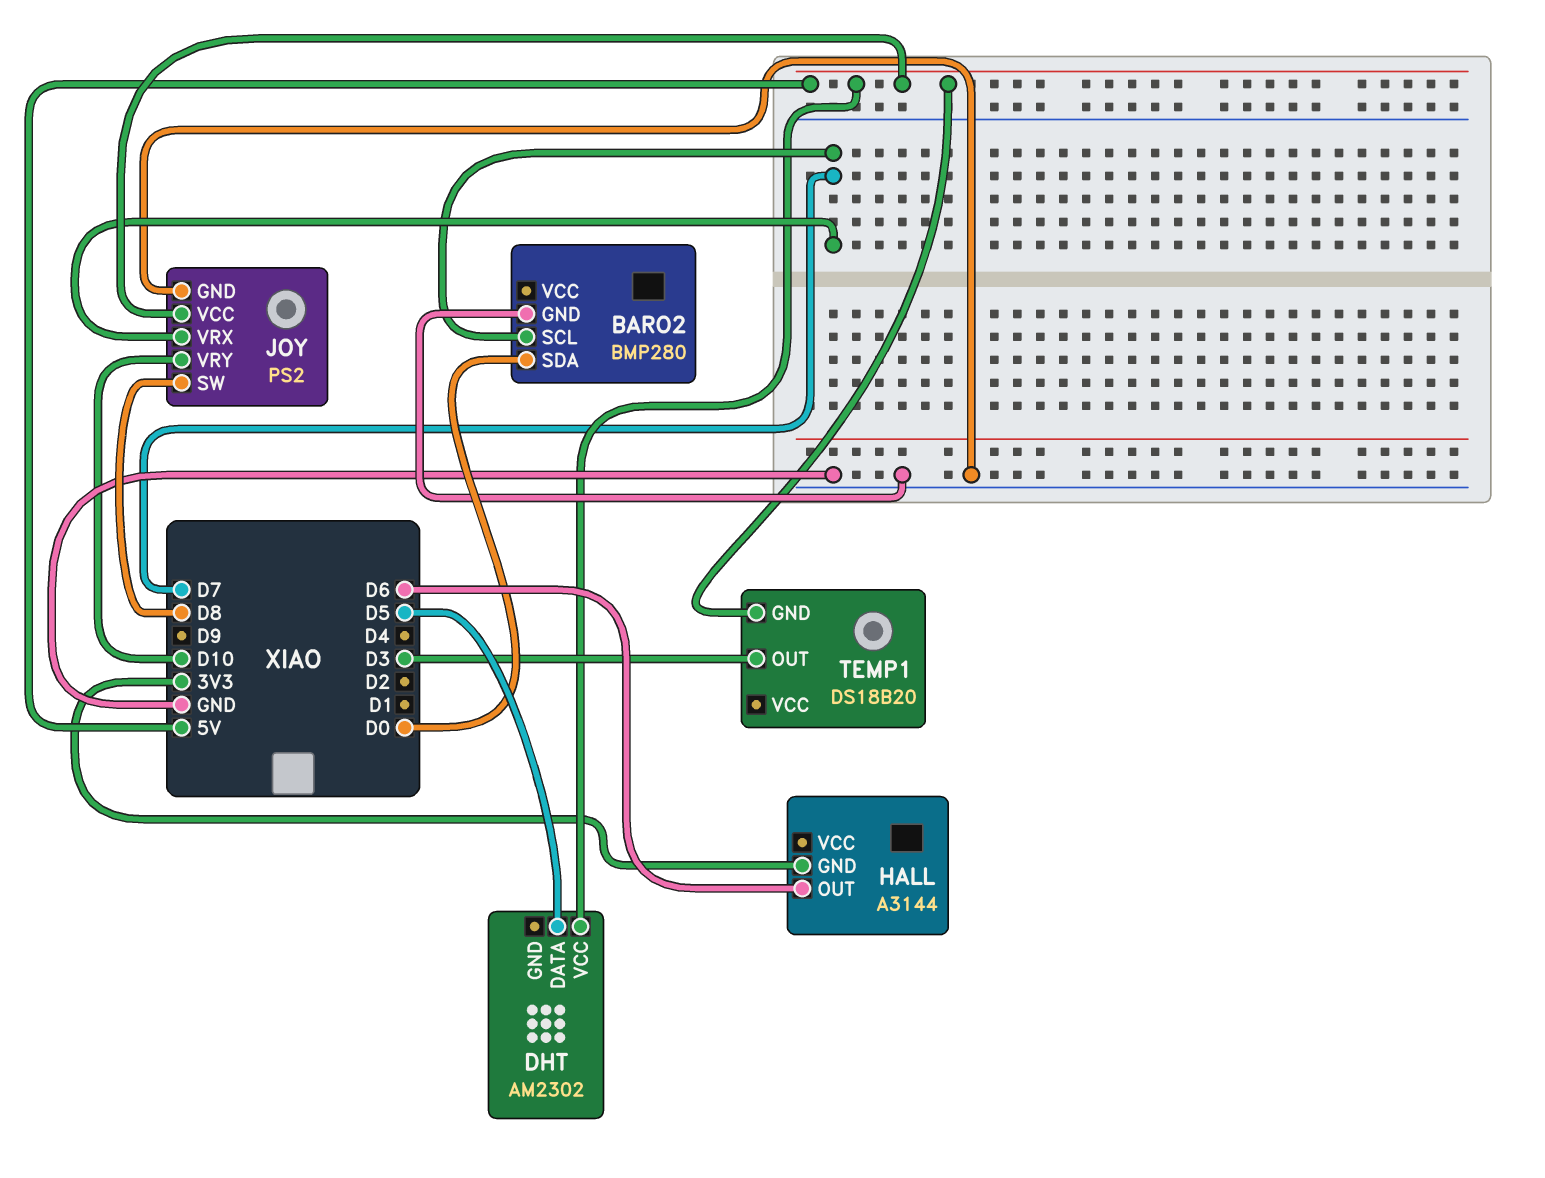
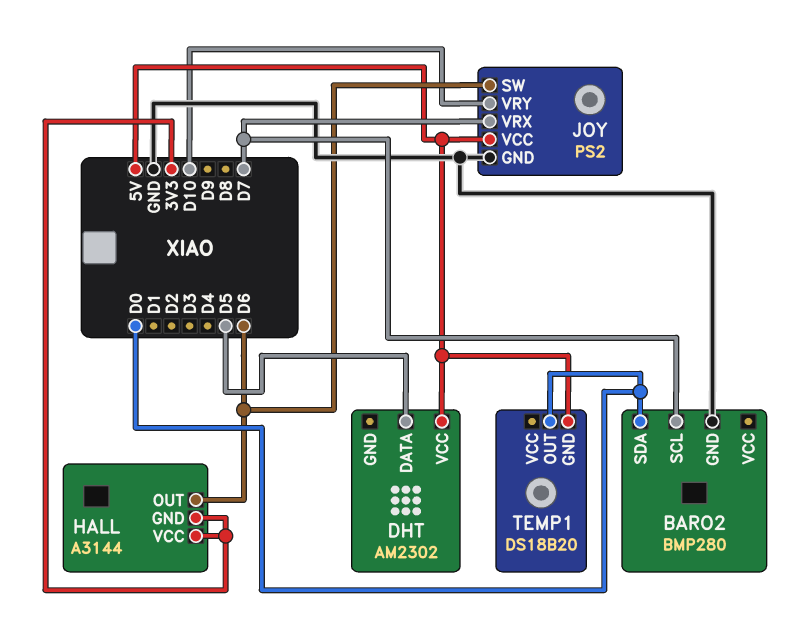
HALL pin VCC: none -> 3V3
JOY pin SW: D8 -> D6
TEMP1 pin OUT: D3 -> D0

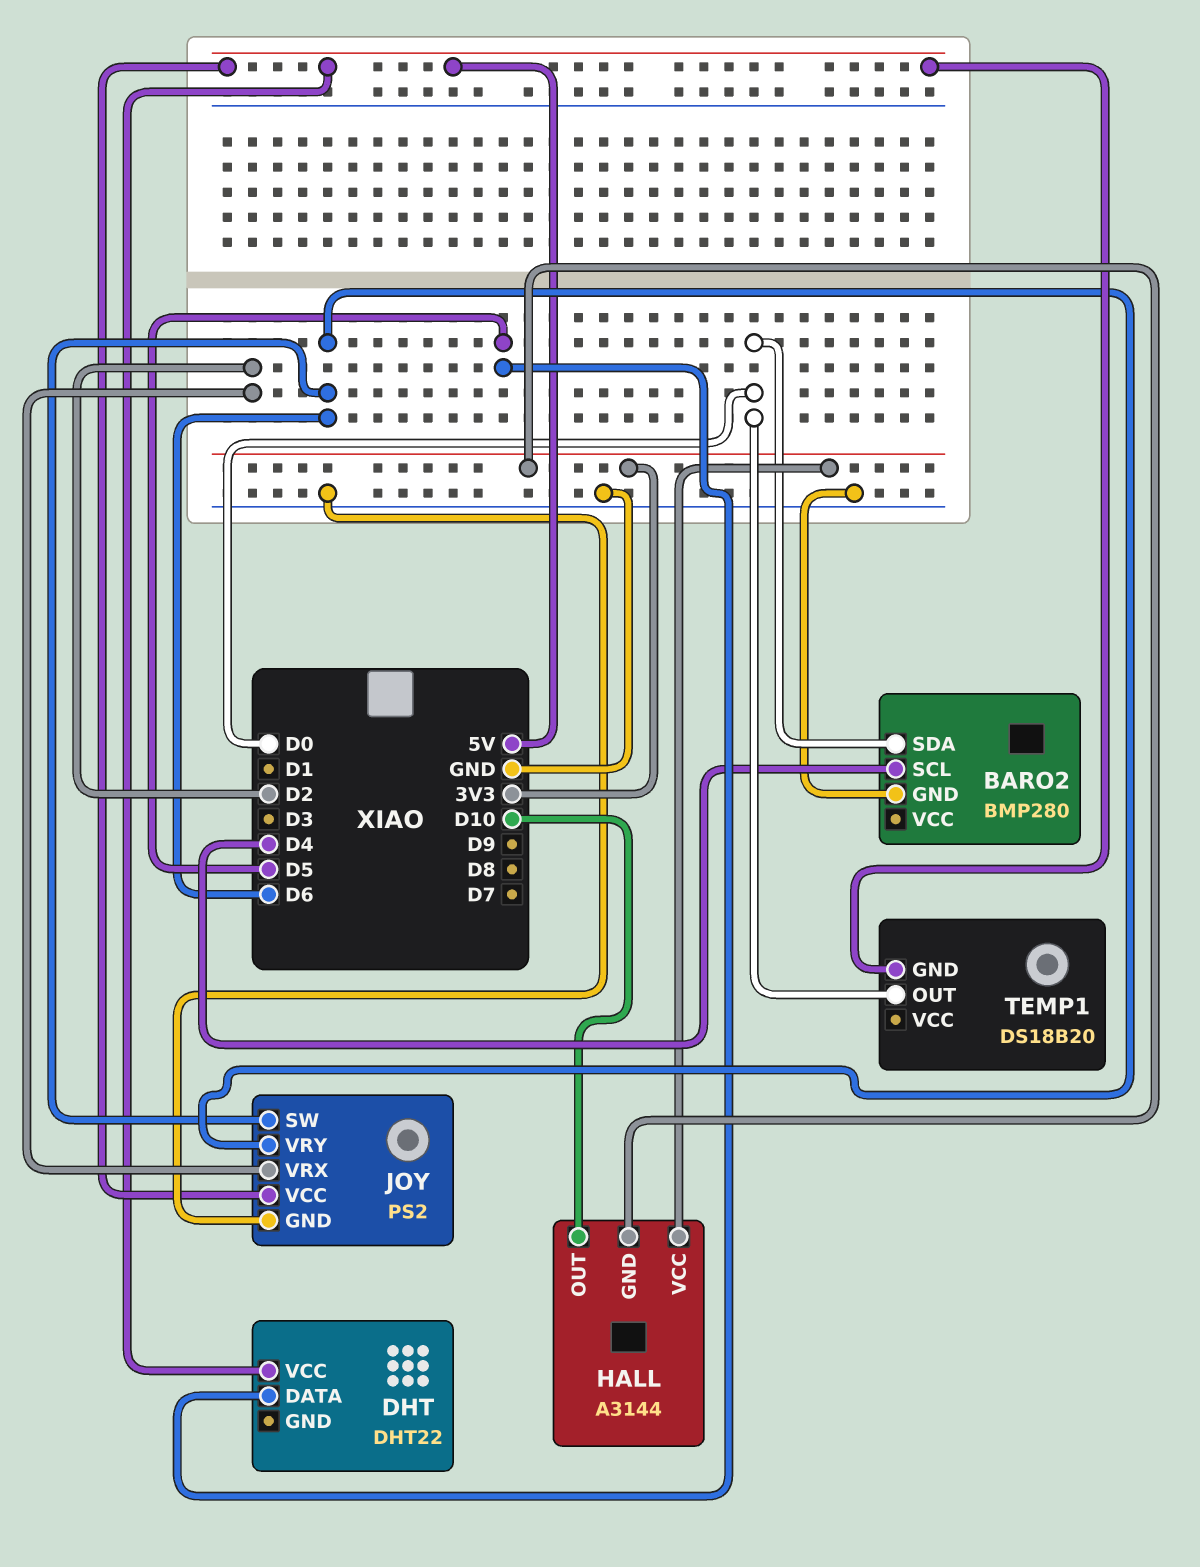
BARO2 pin SCL: D7 -> D4
DHT: AM2302 -> DHT22
HALL pin OUT: D6 -> D10
JOY pin VRX: D7 -> D2
JOY pin VRY: D10 -> D6

